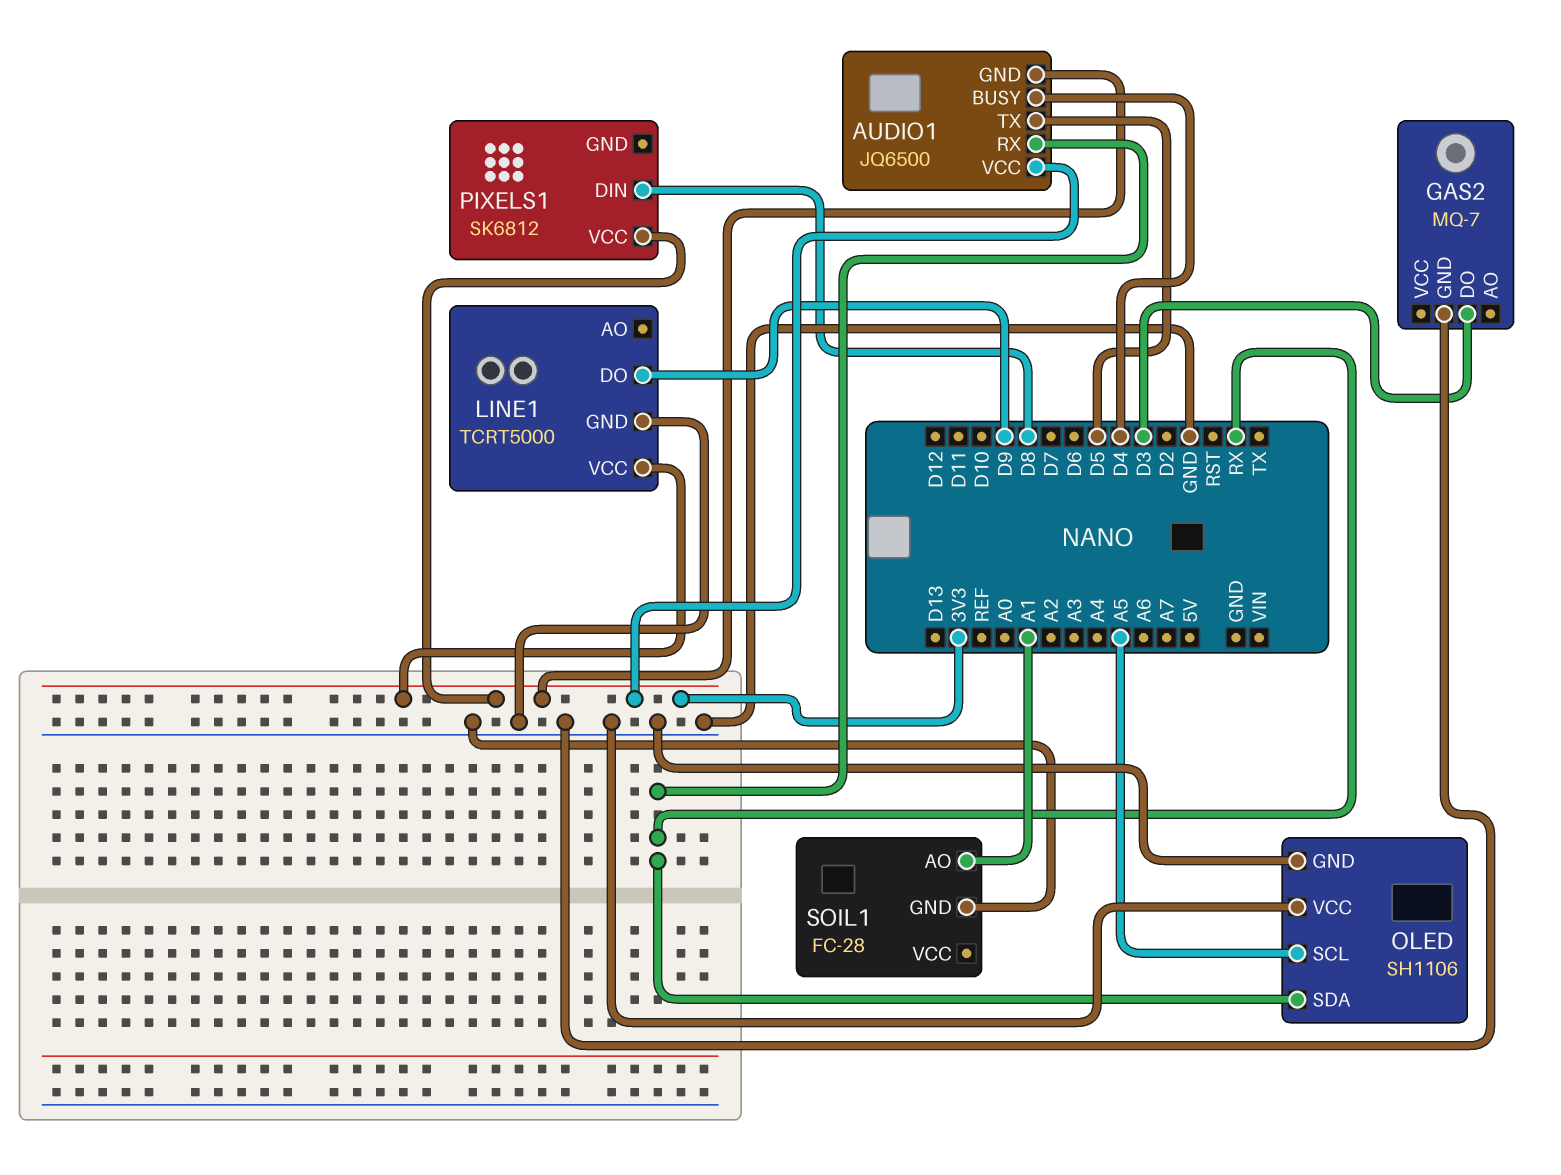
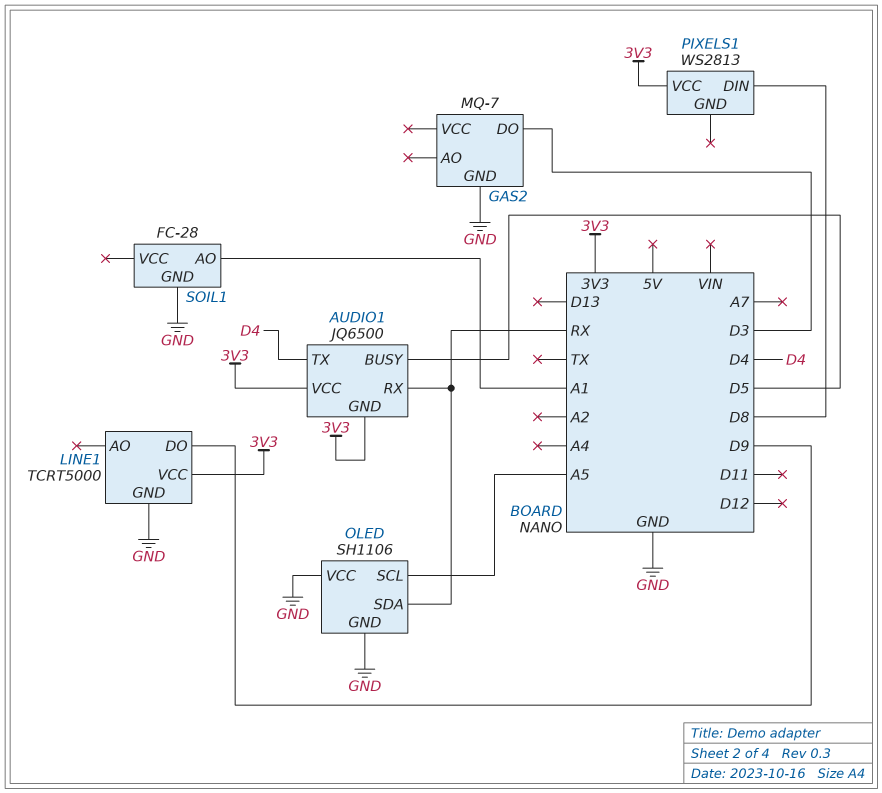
AUDIO1 pin BUSY: D4 -> D5
AUDIO1 pin TX: D5 -> D4
PIXELS1: SK6812 -> WS2813

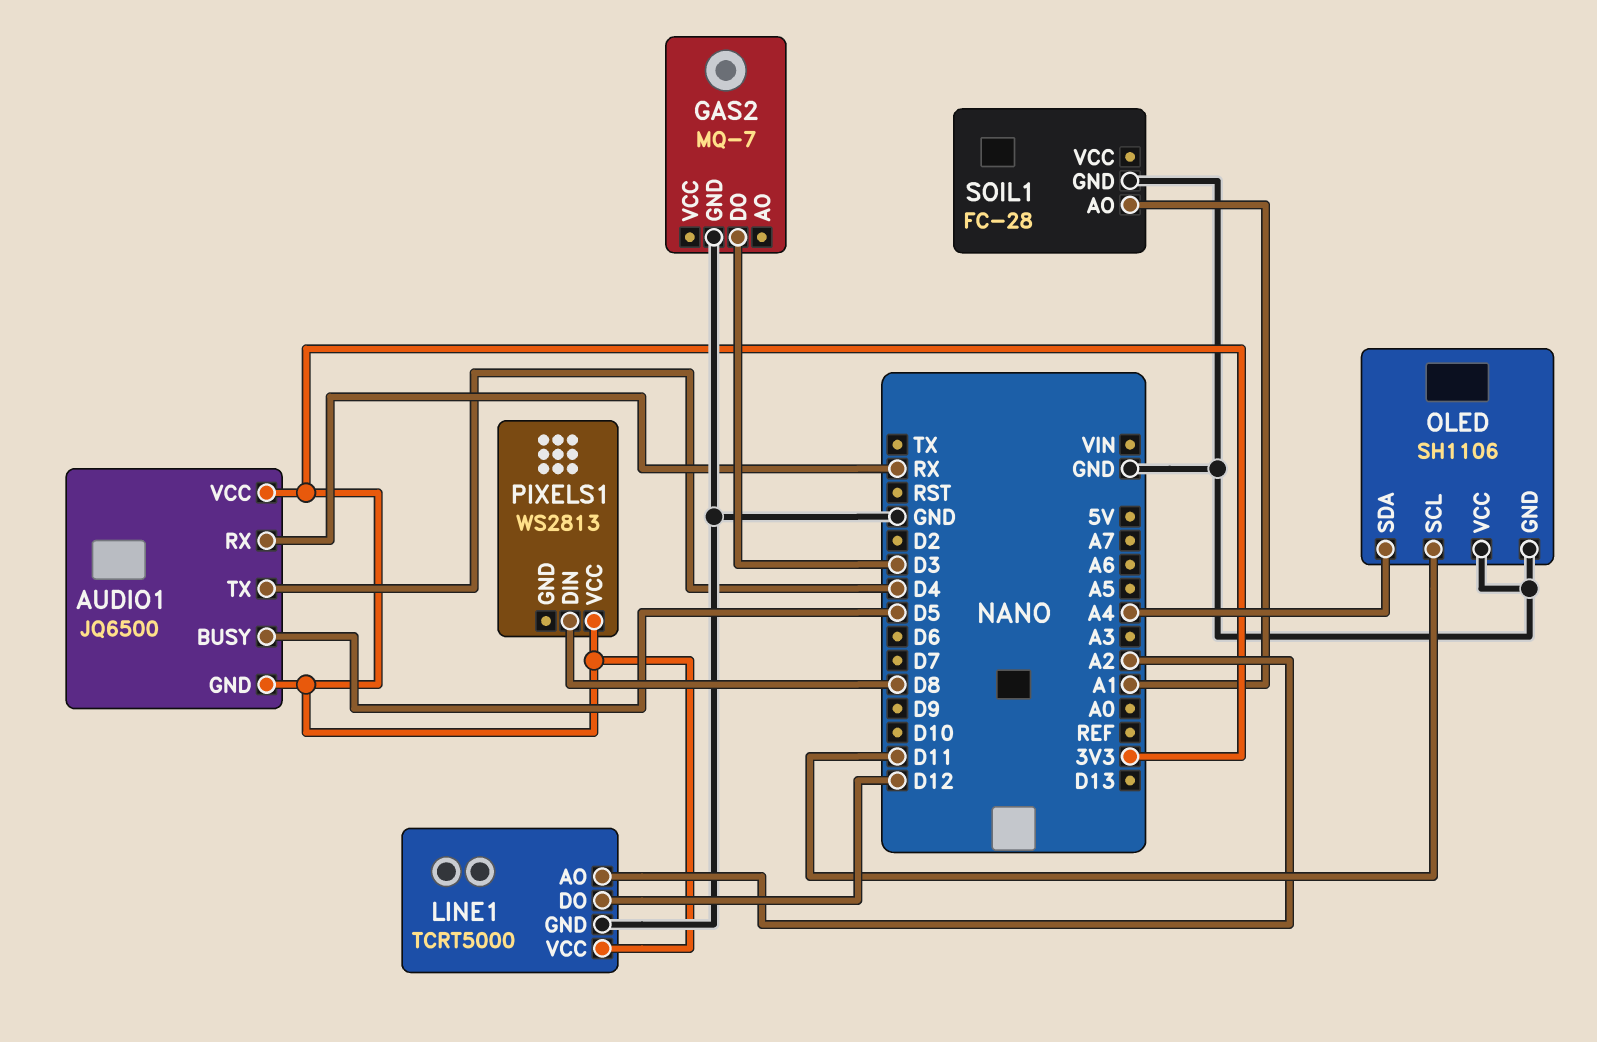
LINE1 pin AO: none -> A2
LINE1 pin DO: D9 -> D12
OLED pin SCL: A5 -> D11
OLED pin SDA: RX -> A4

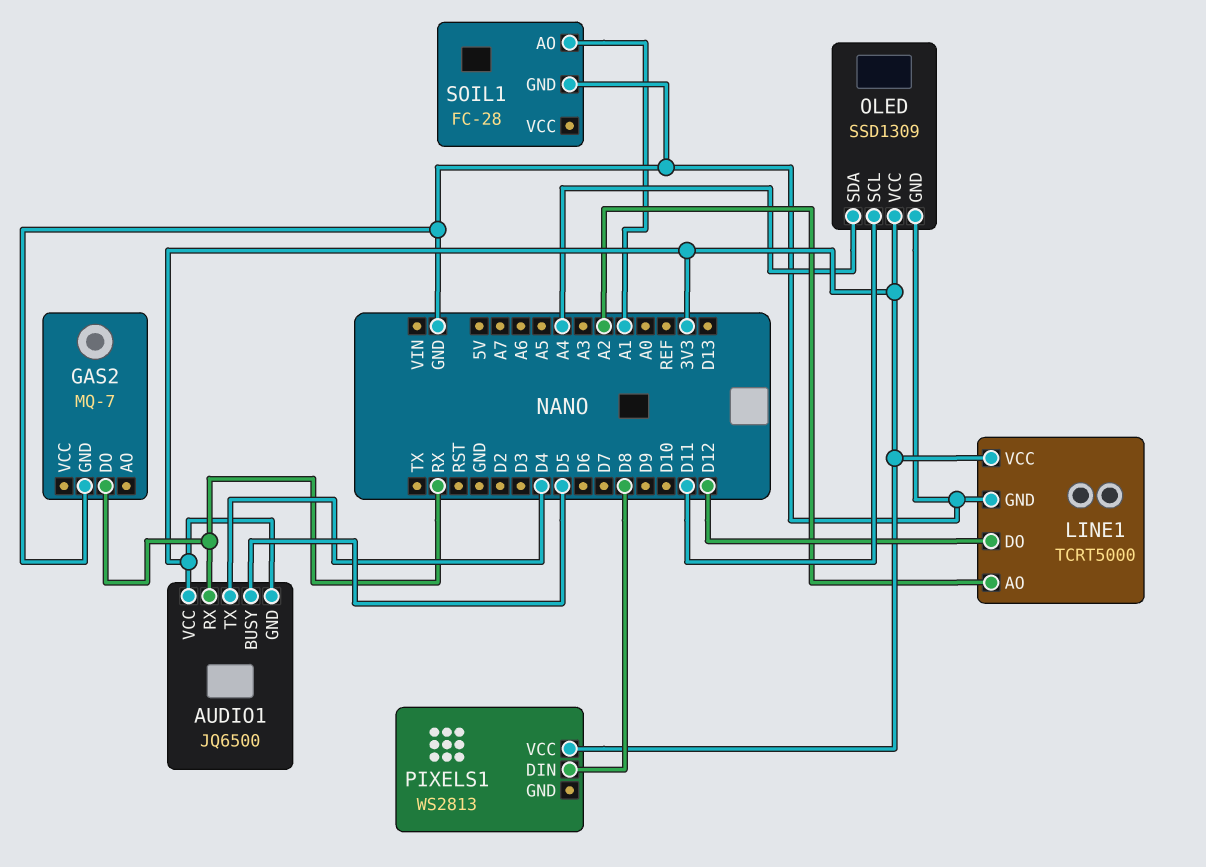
GAS2 pin DO: D3 -> RX
OLED: SH1106 -> SSD1309
OLED pin VCC: GND -> 3V3

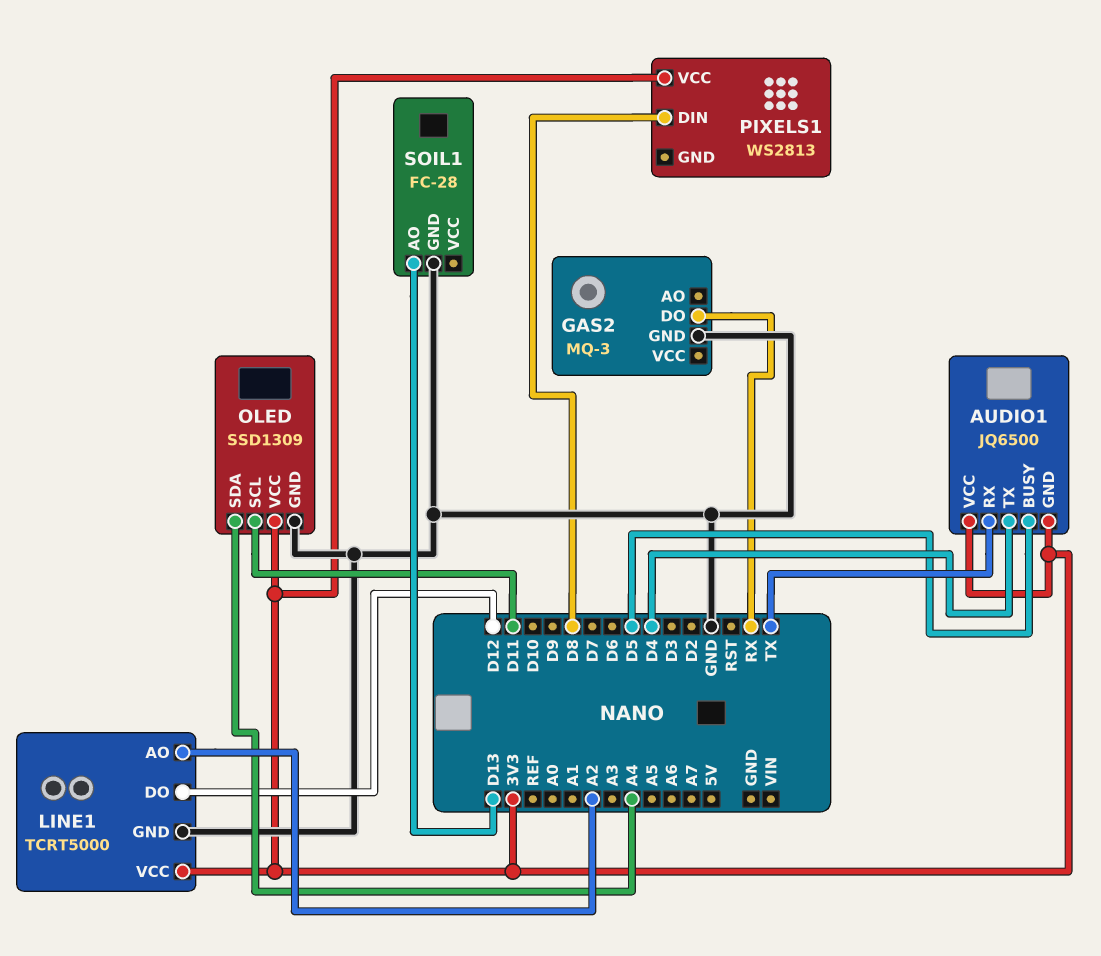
AUDIO1 pin RX: RX -> TX
GAS2: MQ-7 -> MQ-3
SOIL1 pin AO: A1 -> D13

